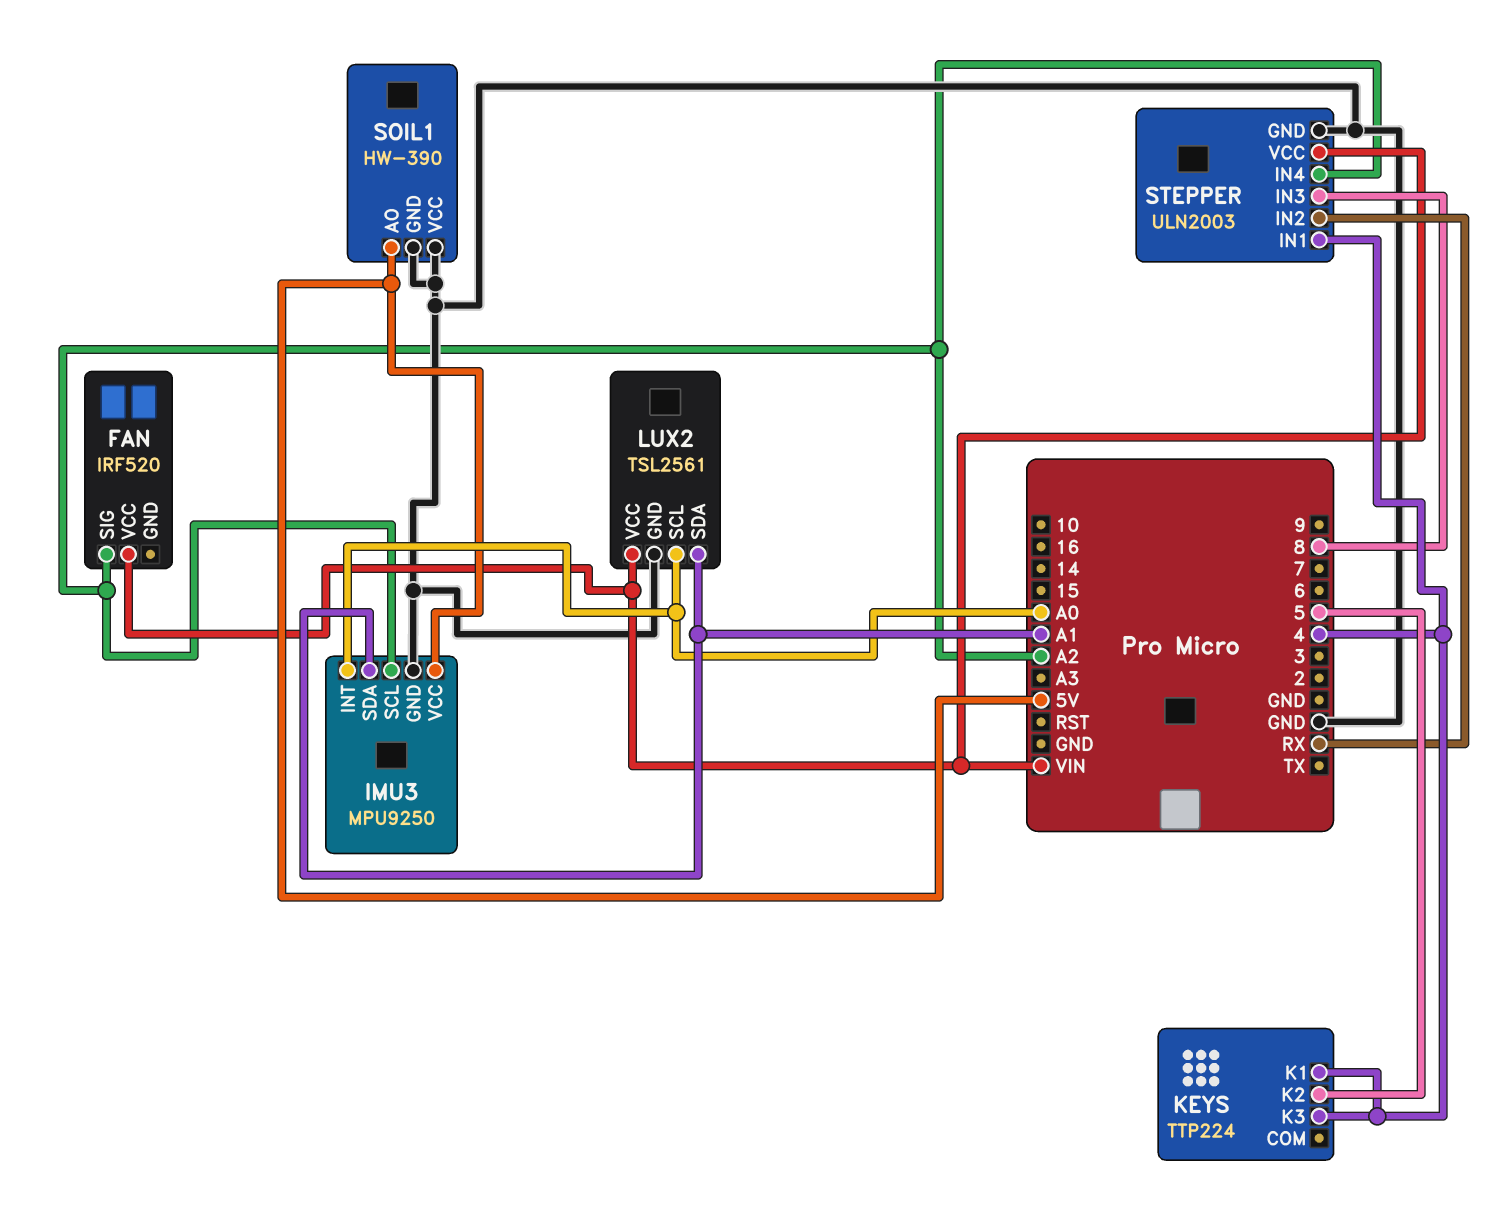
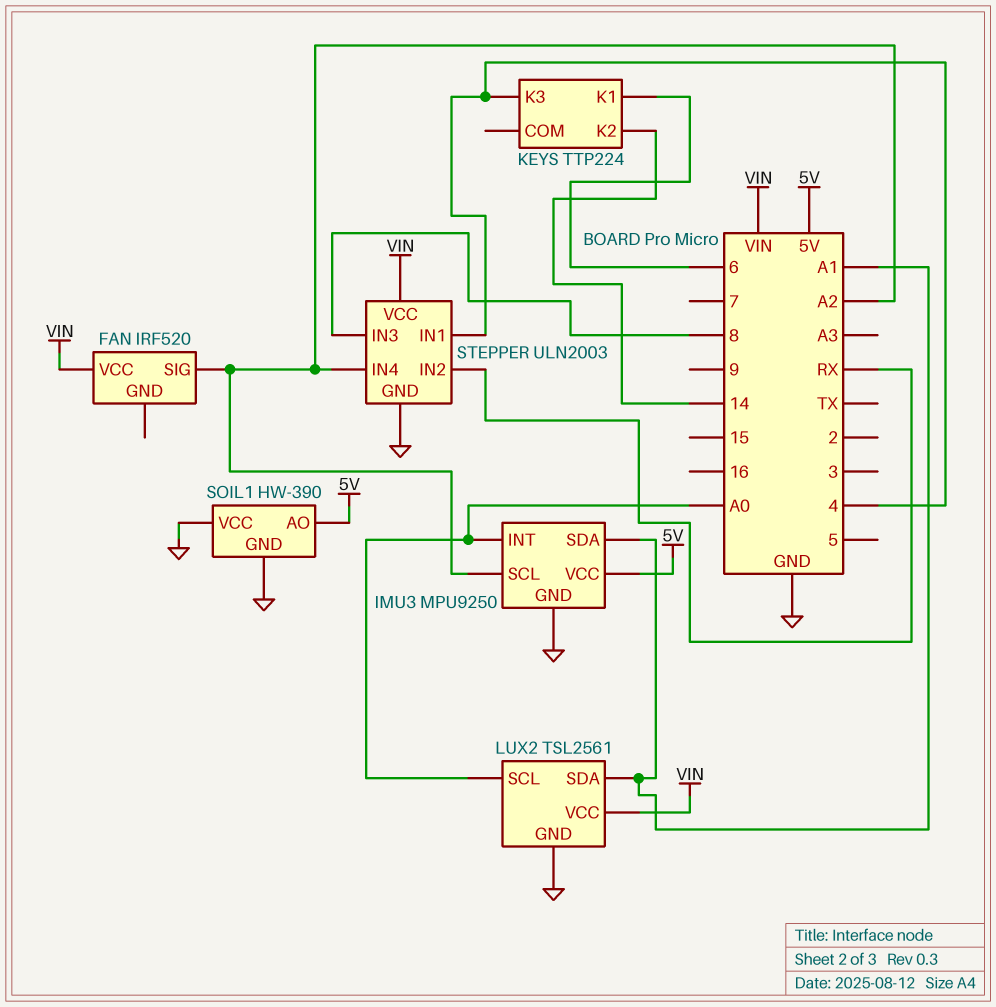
KEYS pin K1: 4 -> 6
KEYS pin K2: 5 -> 14

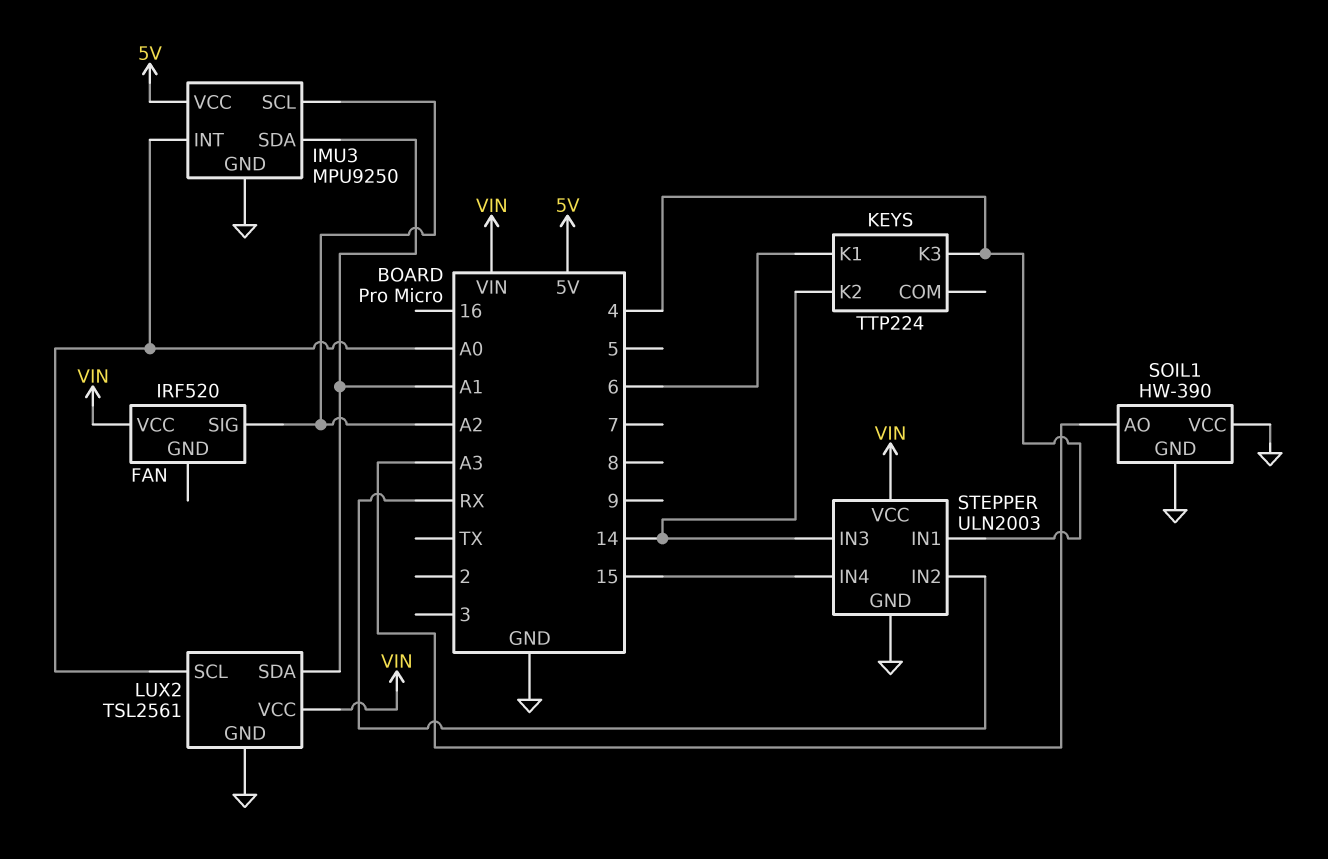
SOIL1 pin AO: 5V -> A3
STEPPER pin IN3: 8 -> 14
STEPPER pin IN4: A2 -> 15

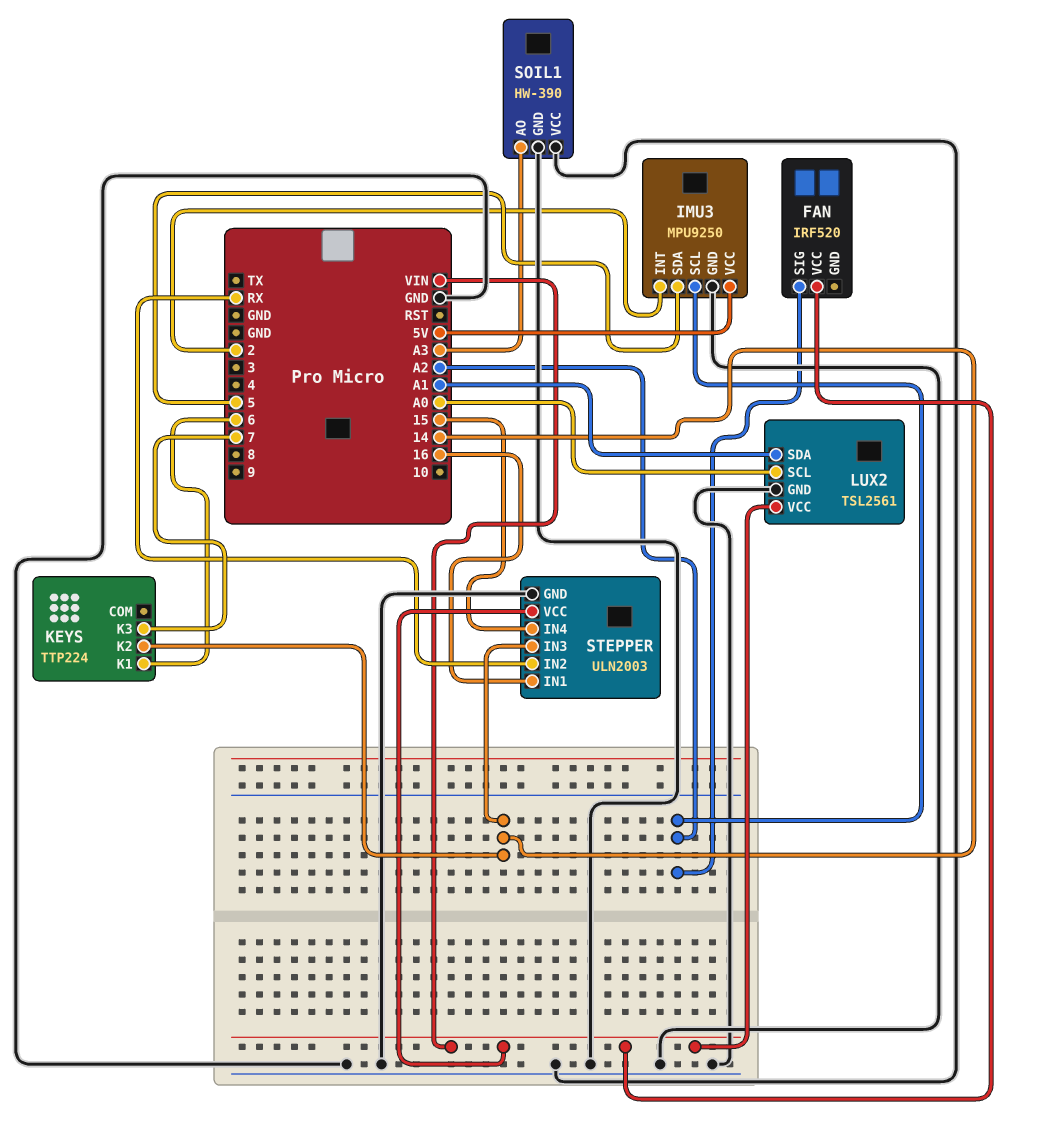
IMU3 pin INT: A0 -> 2
IMU3 pin SDA: A1 -> 5
KEYS pin K3: 4 -> 7
STEPPER pin IN1: 4 -> 16

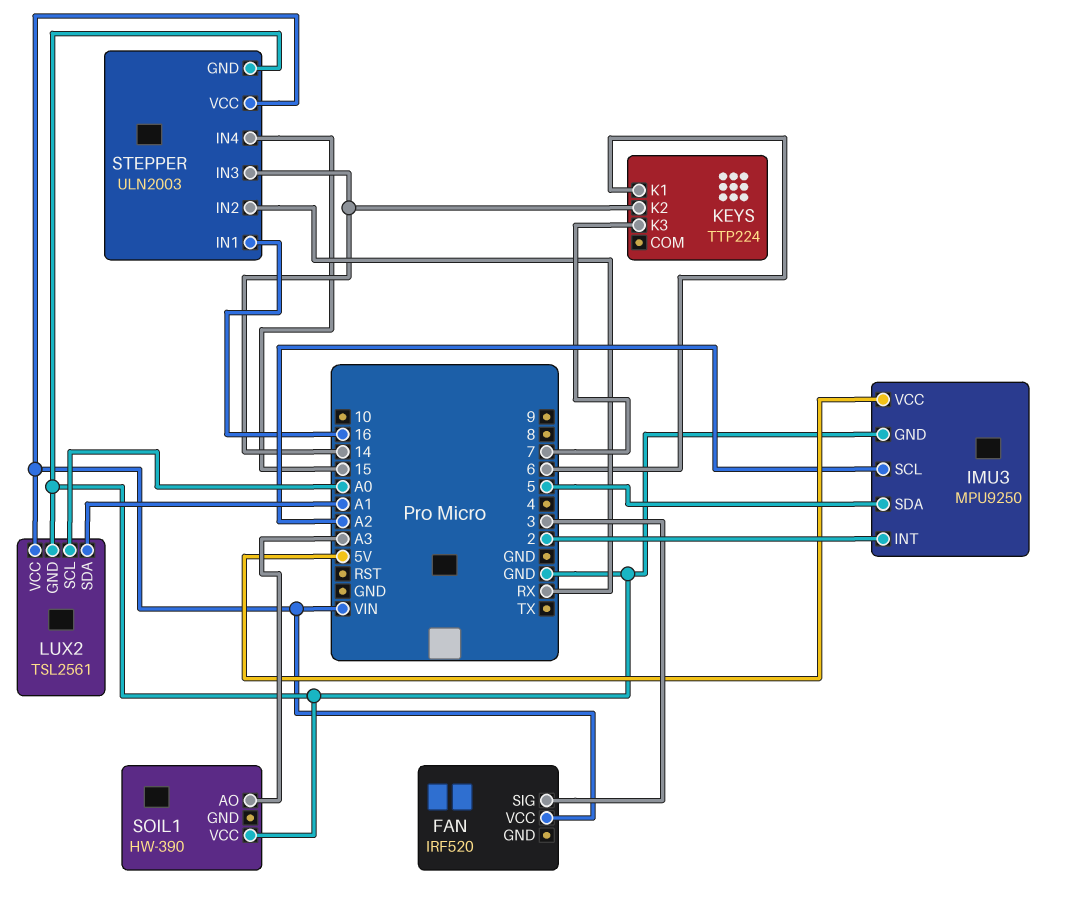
FAN pin SIG: A2 -> 3
SOIL1 pin GND: GND -> none

